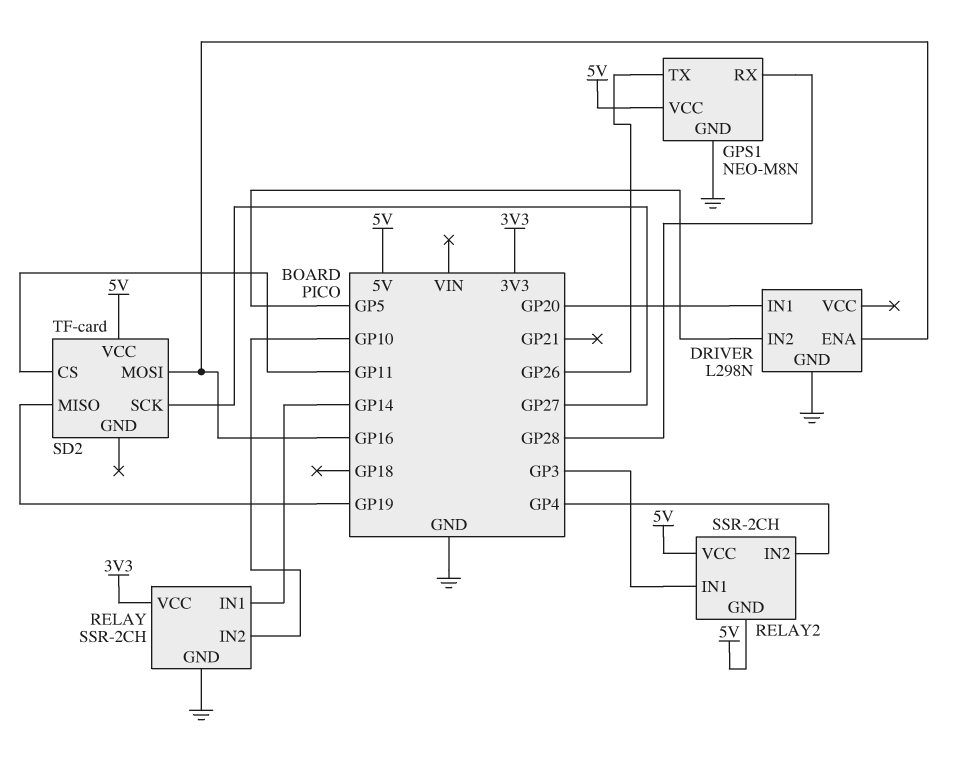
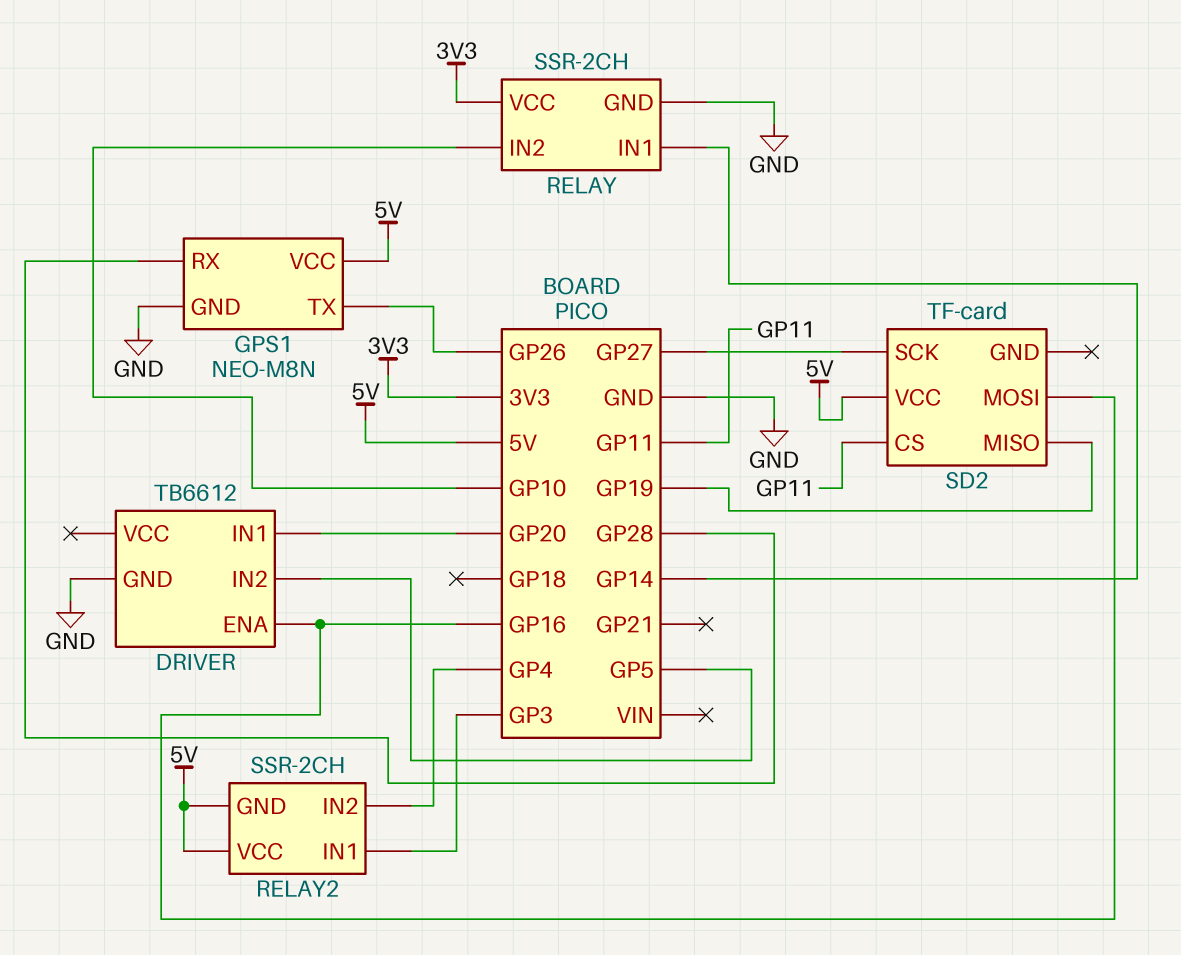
DRIVER: L298N -> TB6612

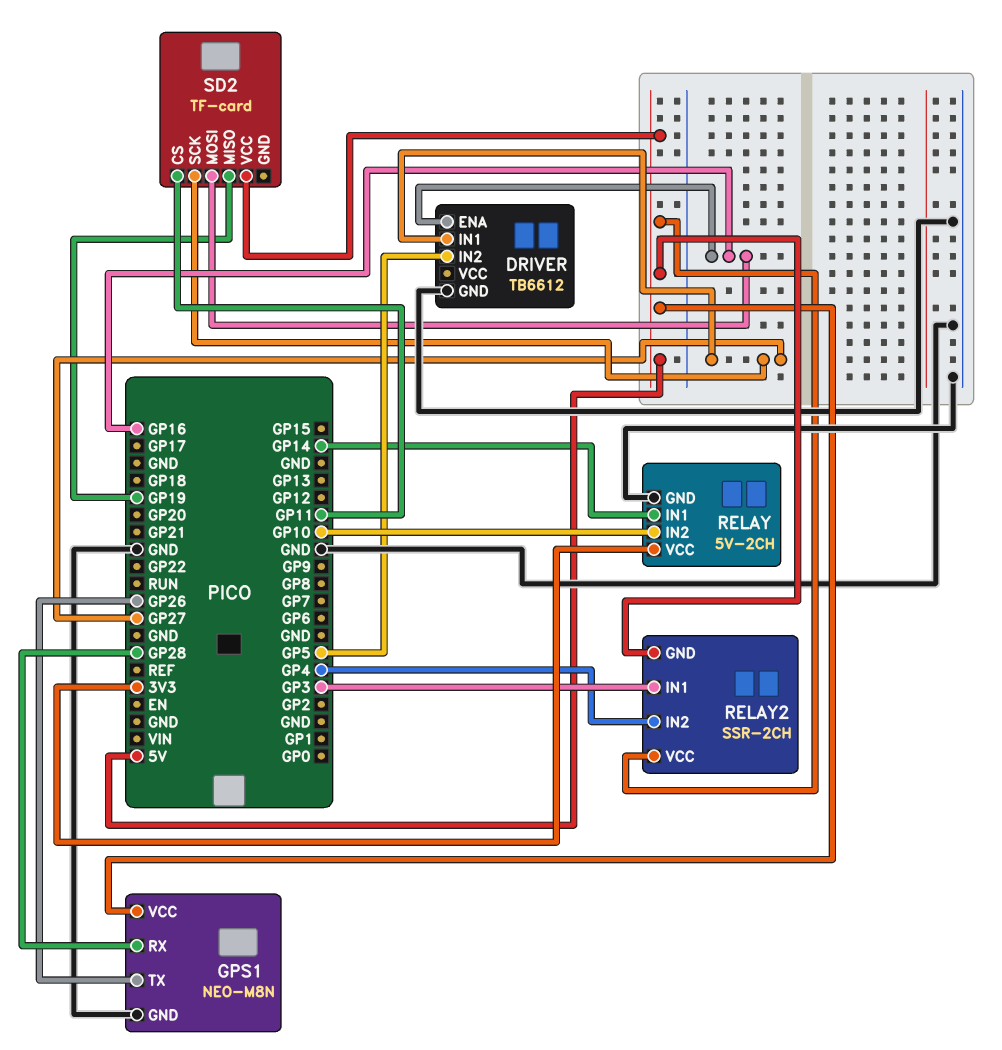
DRIVER pin IN1: GP20 -> GP27
RELAY: SSR-2CH -> 5V-2CH

